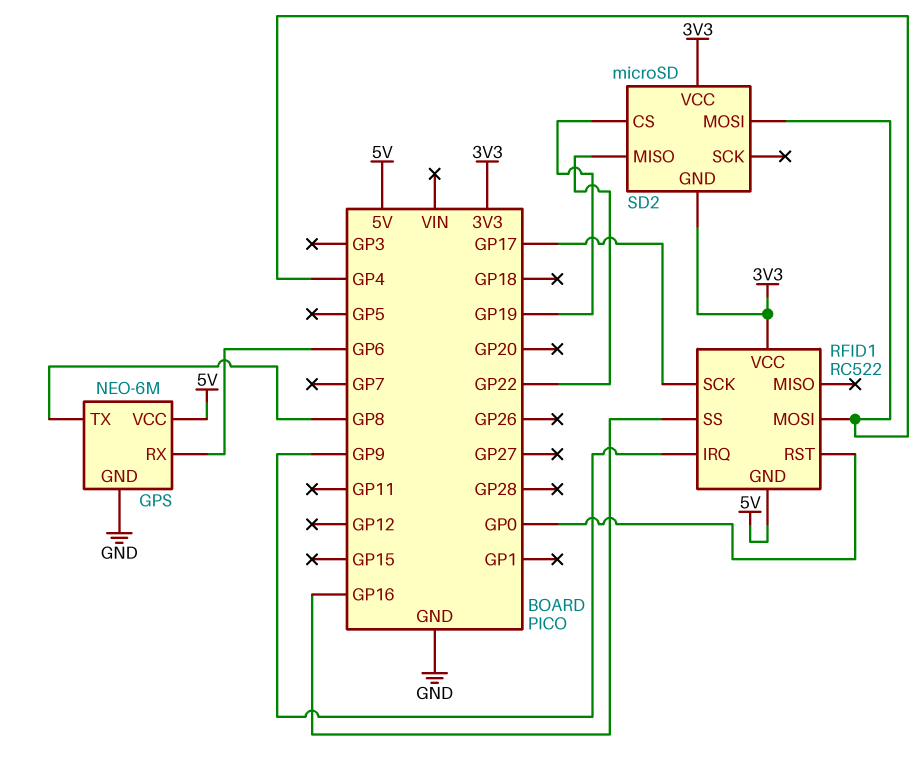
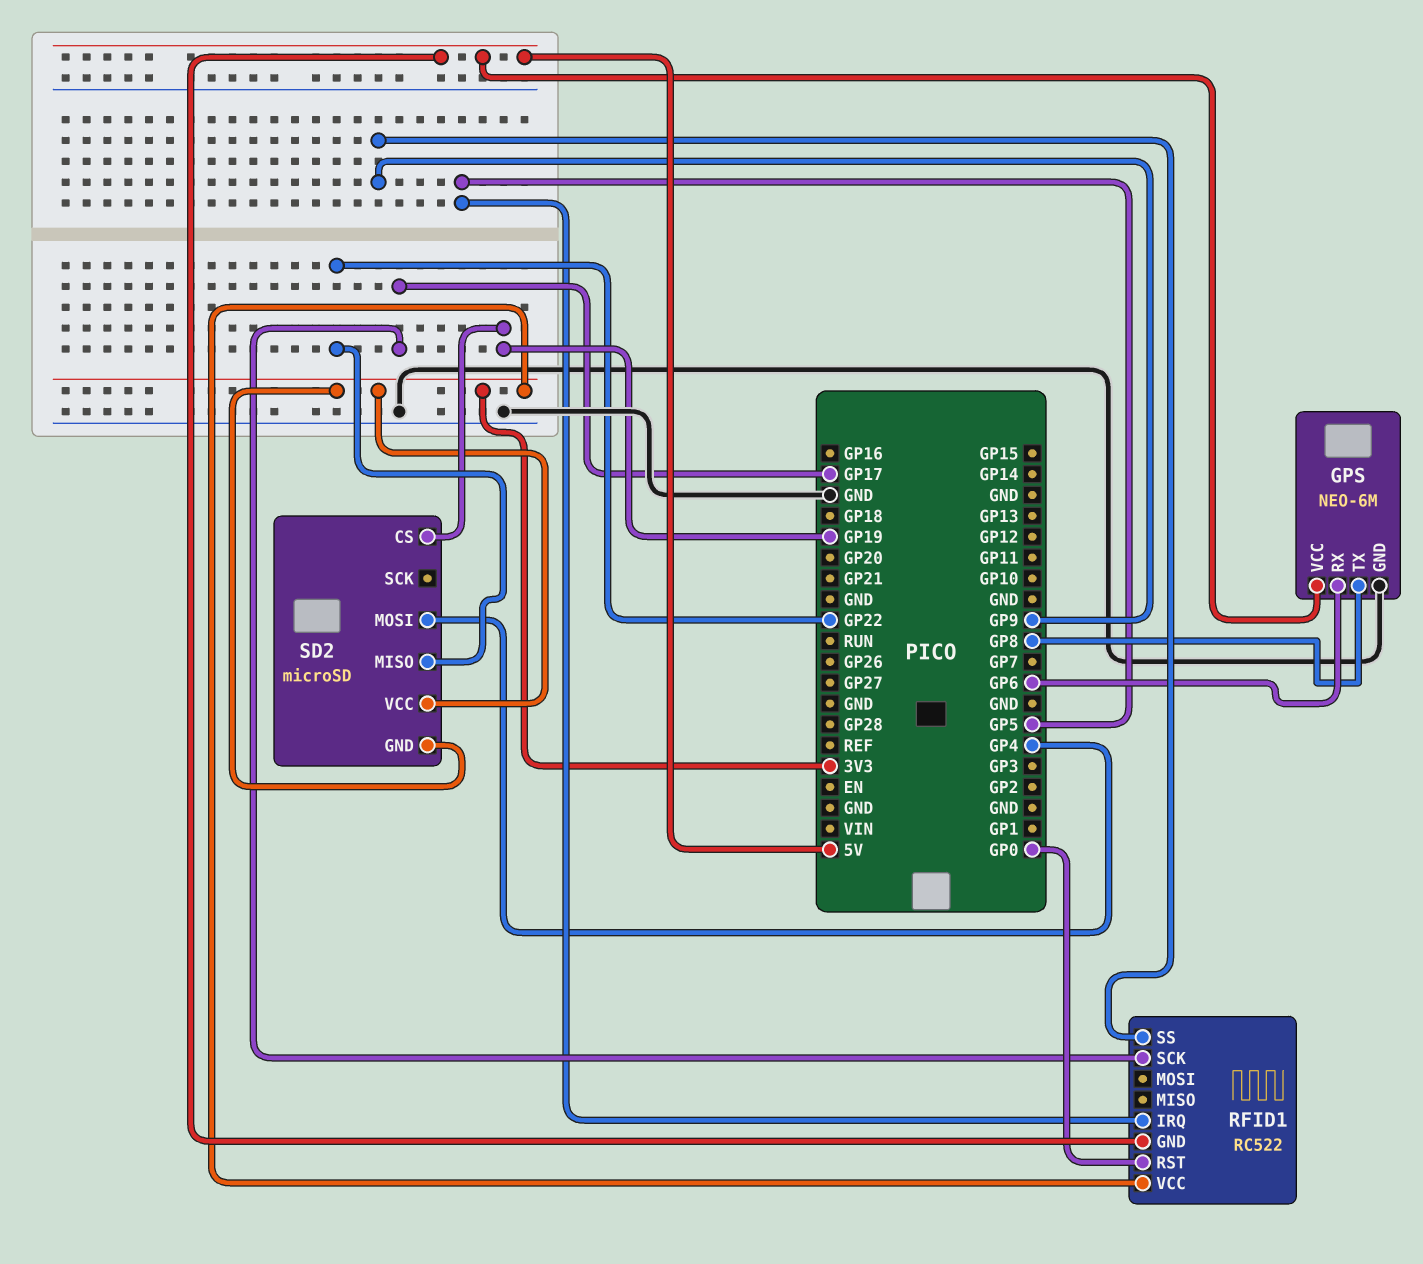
RFID1 pin IRQ: GP9 -> GP5
RFID1 pin MOSI: GP4 -> none
RFID1 pin SS: GP16 -> GP9

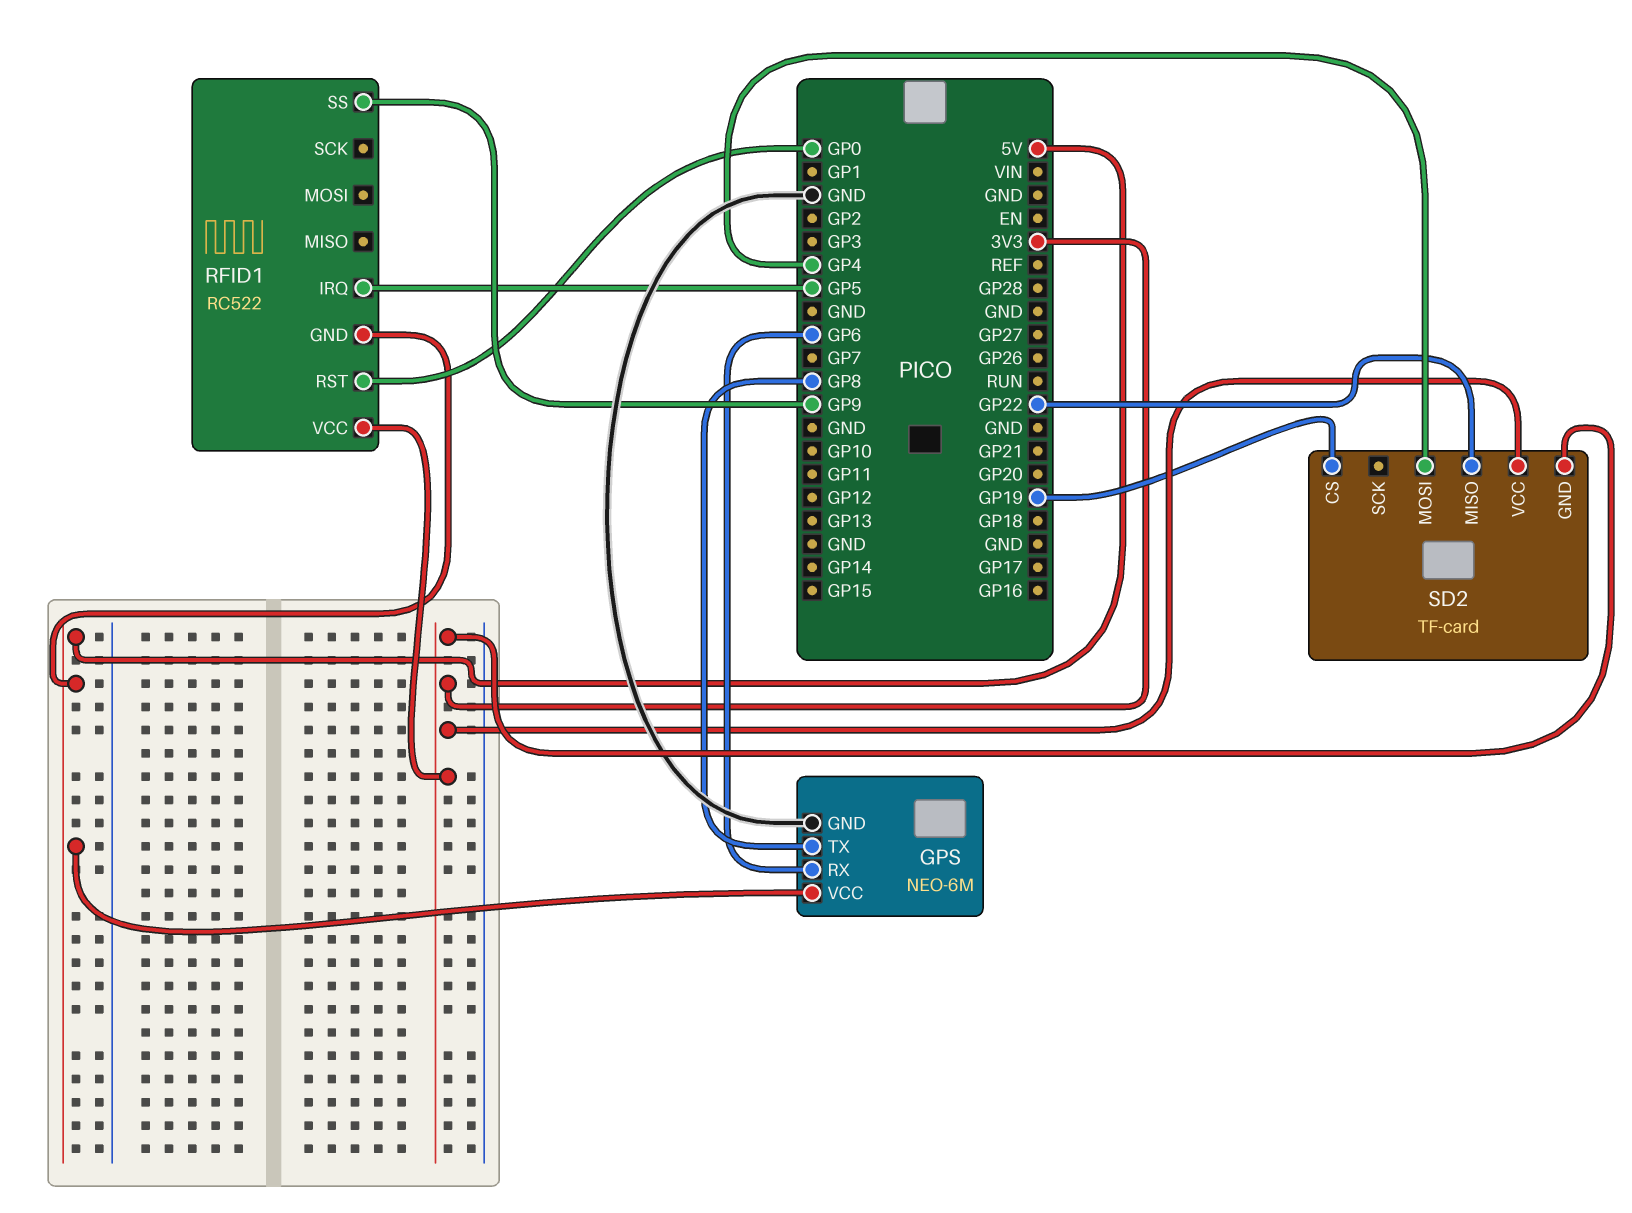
RFID1 pin SCK: GP17 -> none
SD2: microSD -> TF-card

